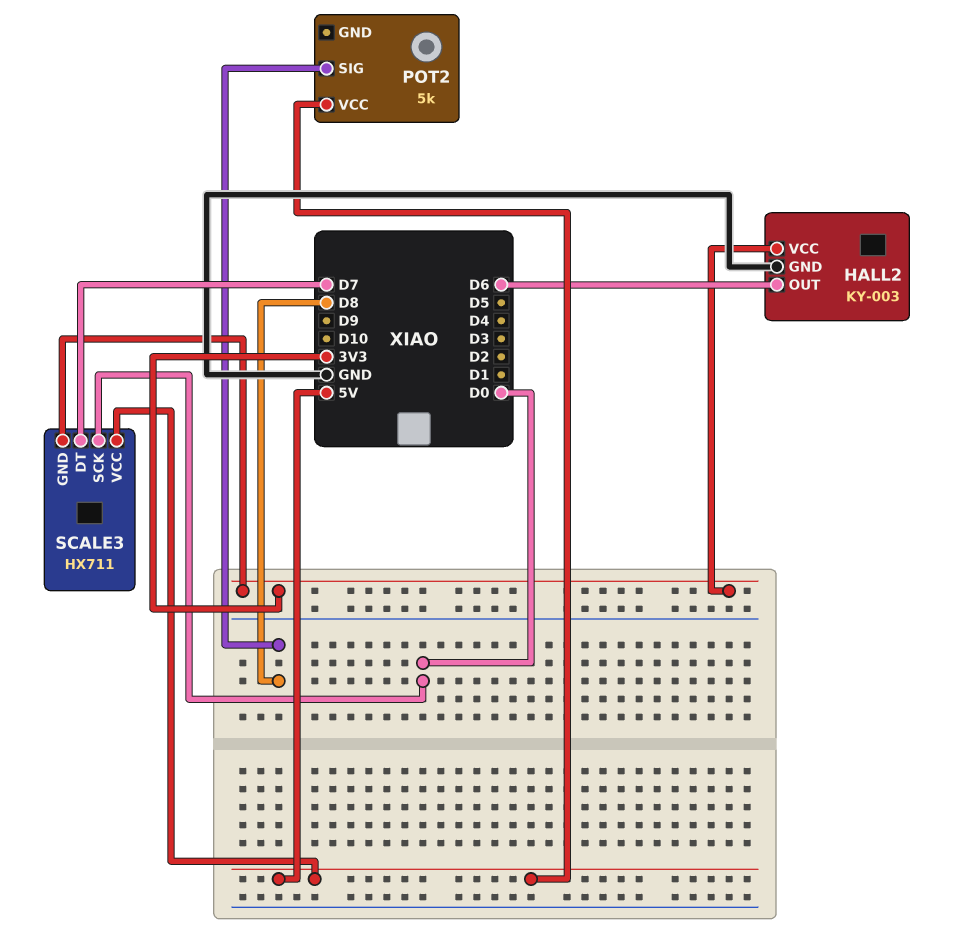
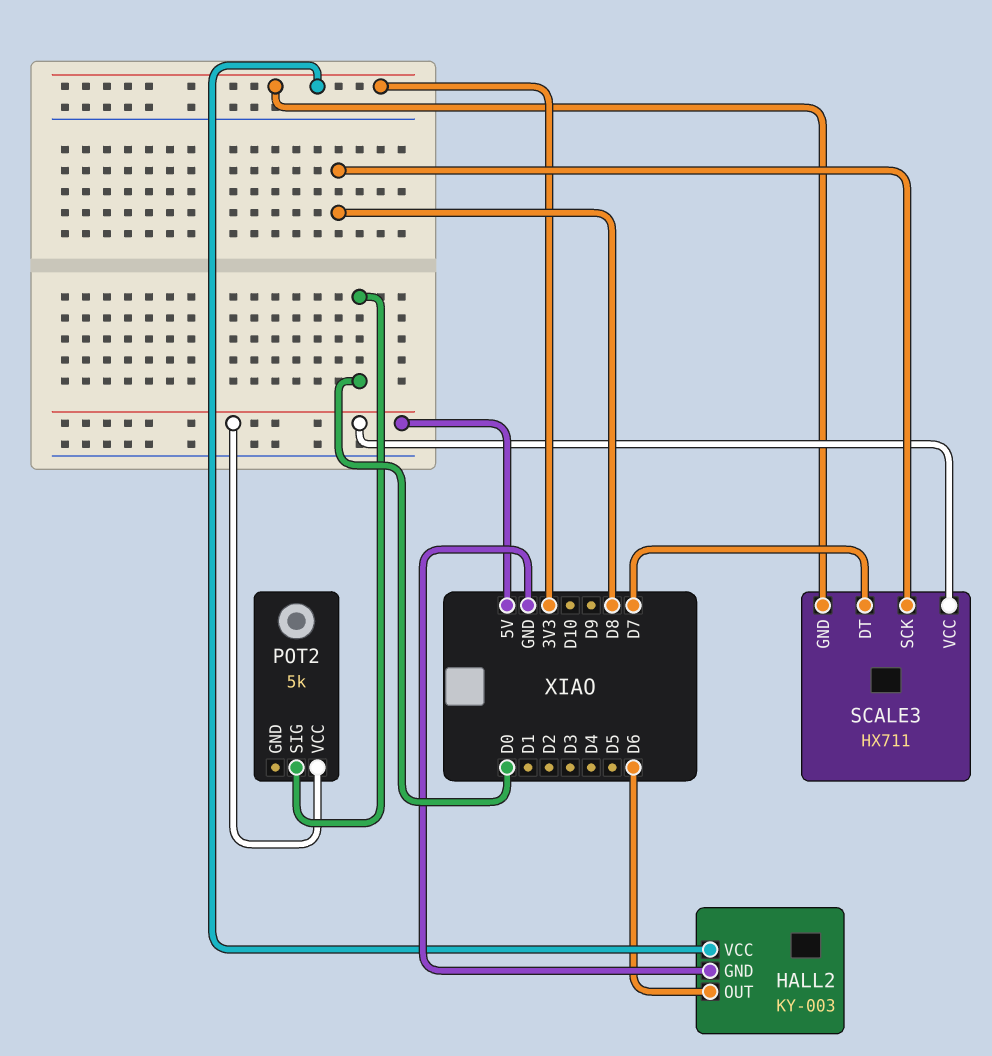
POT2 pin SIG: D8 -> D0
SCALE3 pin SCK: D0 -> D8

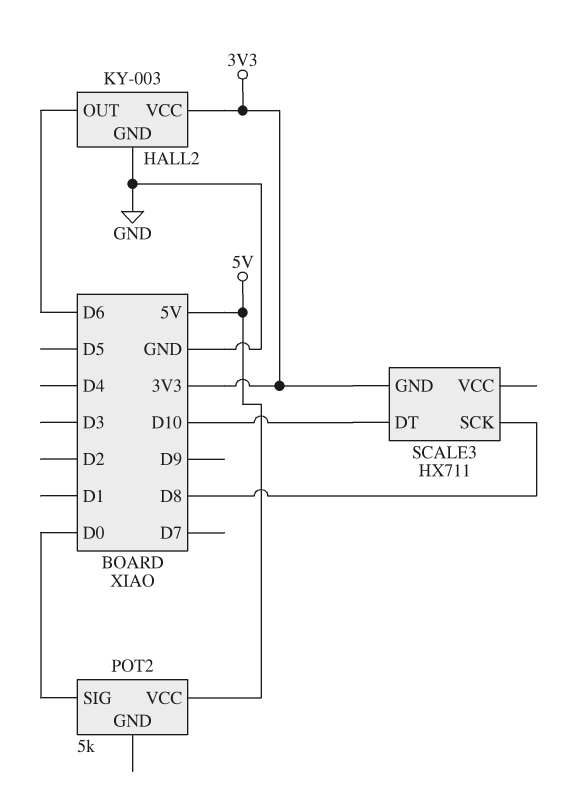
SCALE3 pin DT: D7 -> D10
SCALE3 pin VCC: 5V -> none

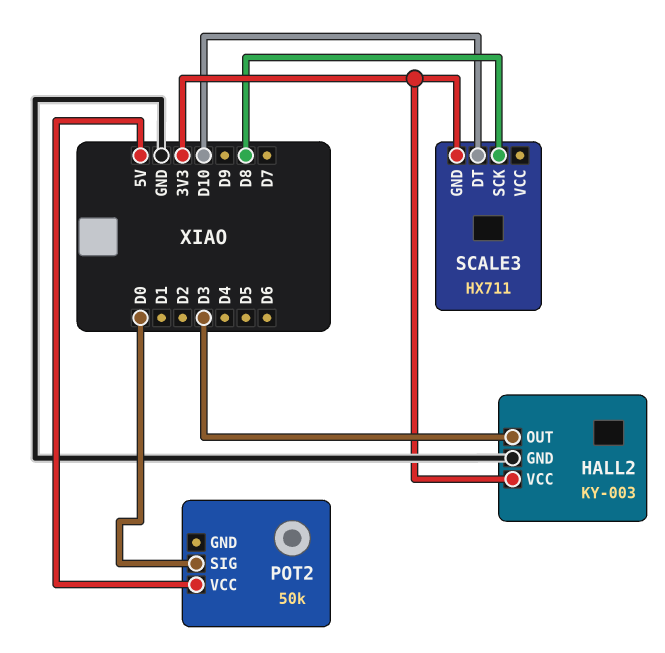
HALL2 pin OUT: D6 -> D3
POT2: 5k -> 50k

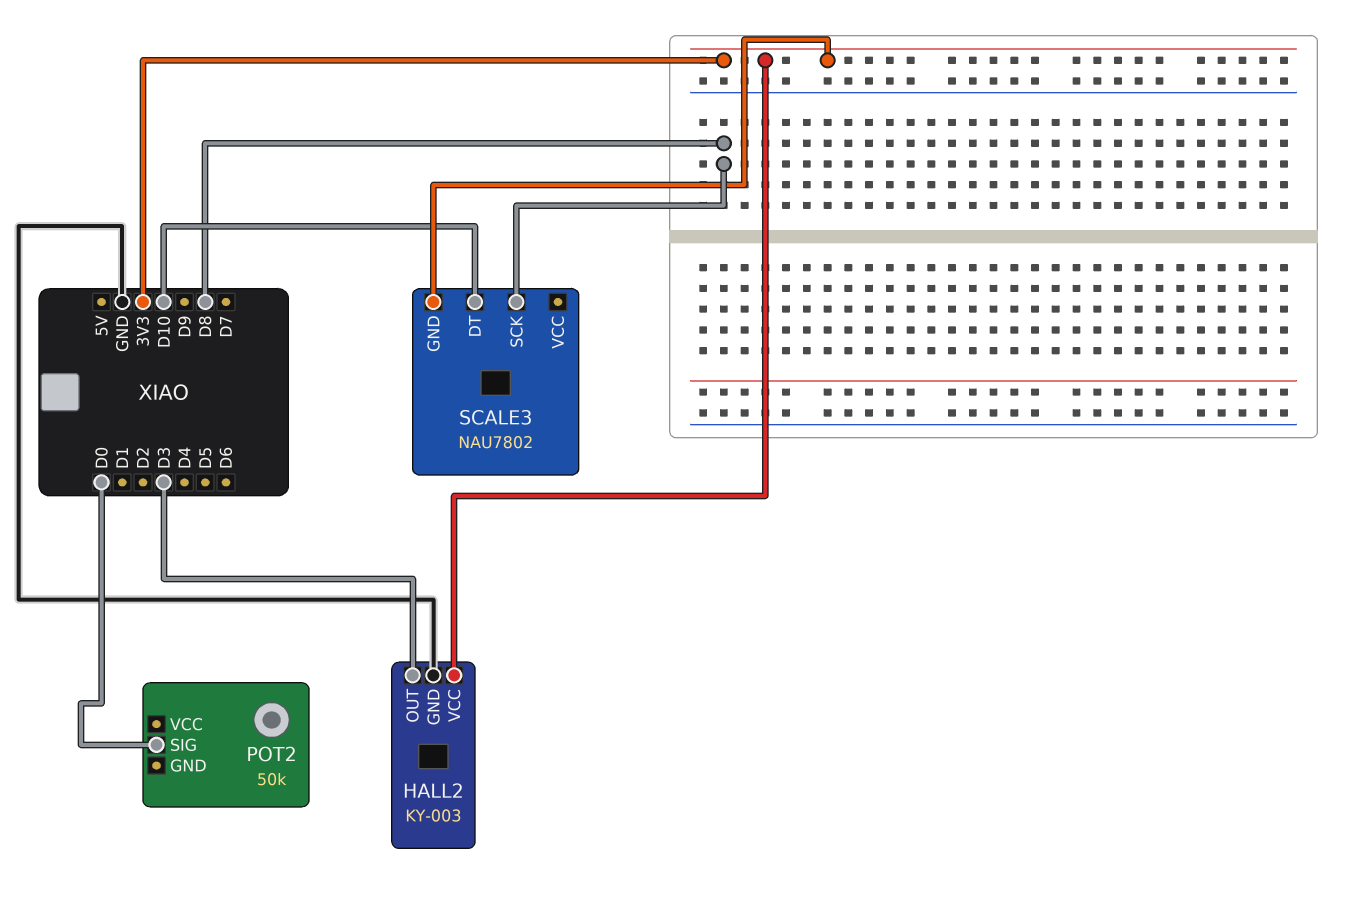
POT2 pin VCC: 5V -> none
SCALE3: HX711 -> NAU7802

